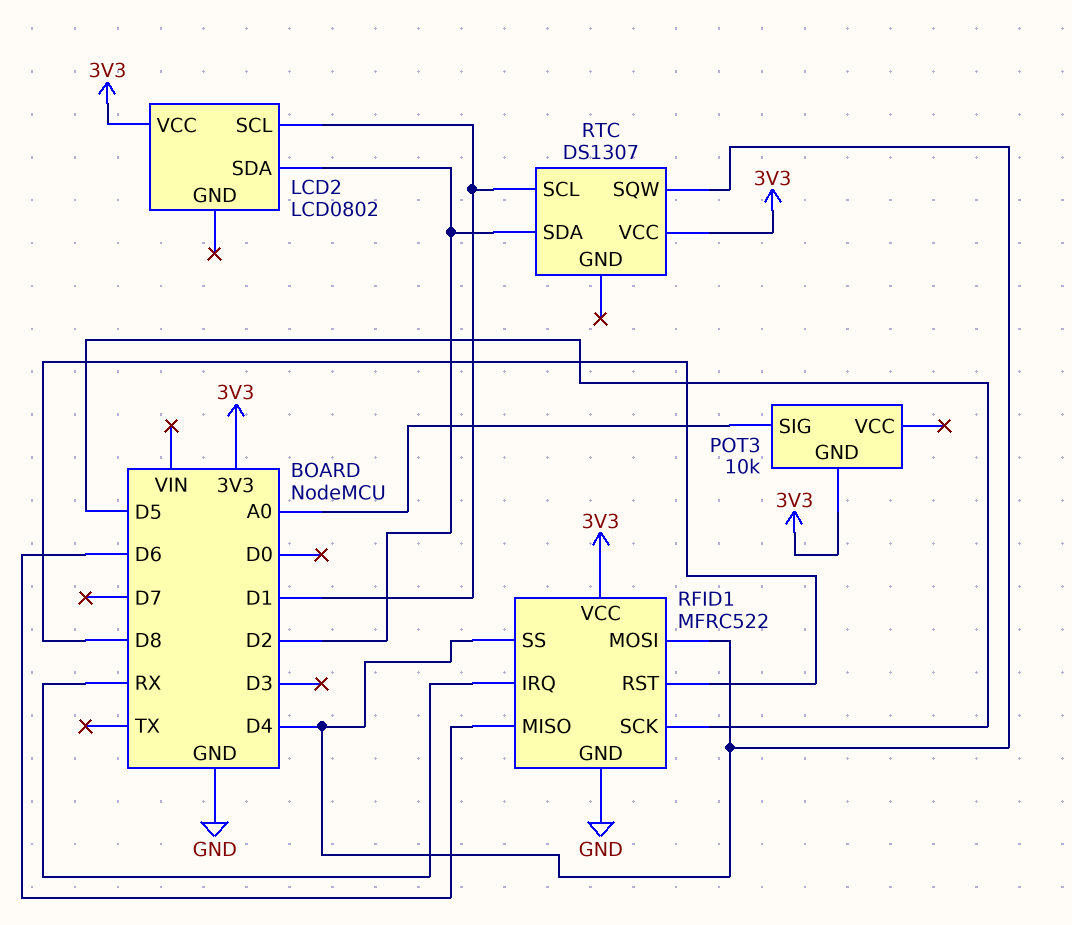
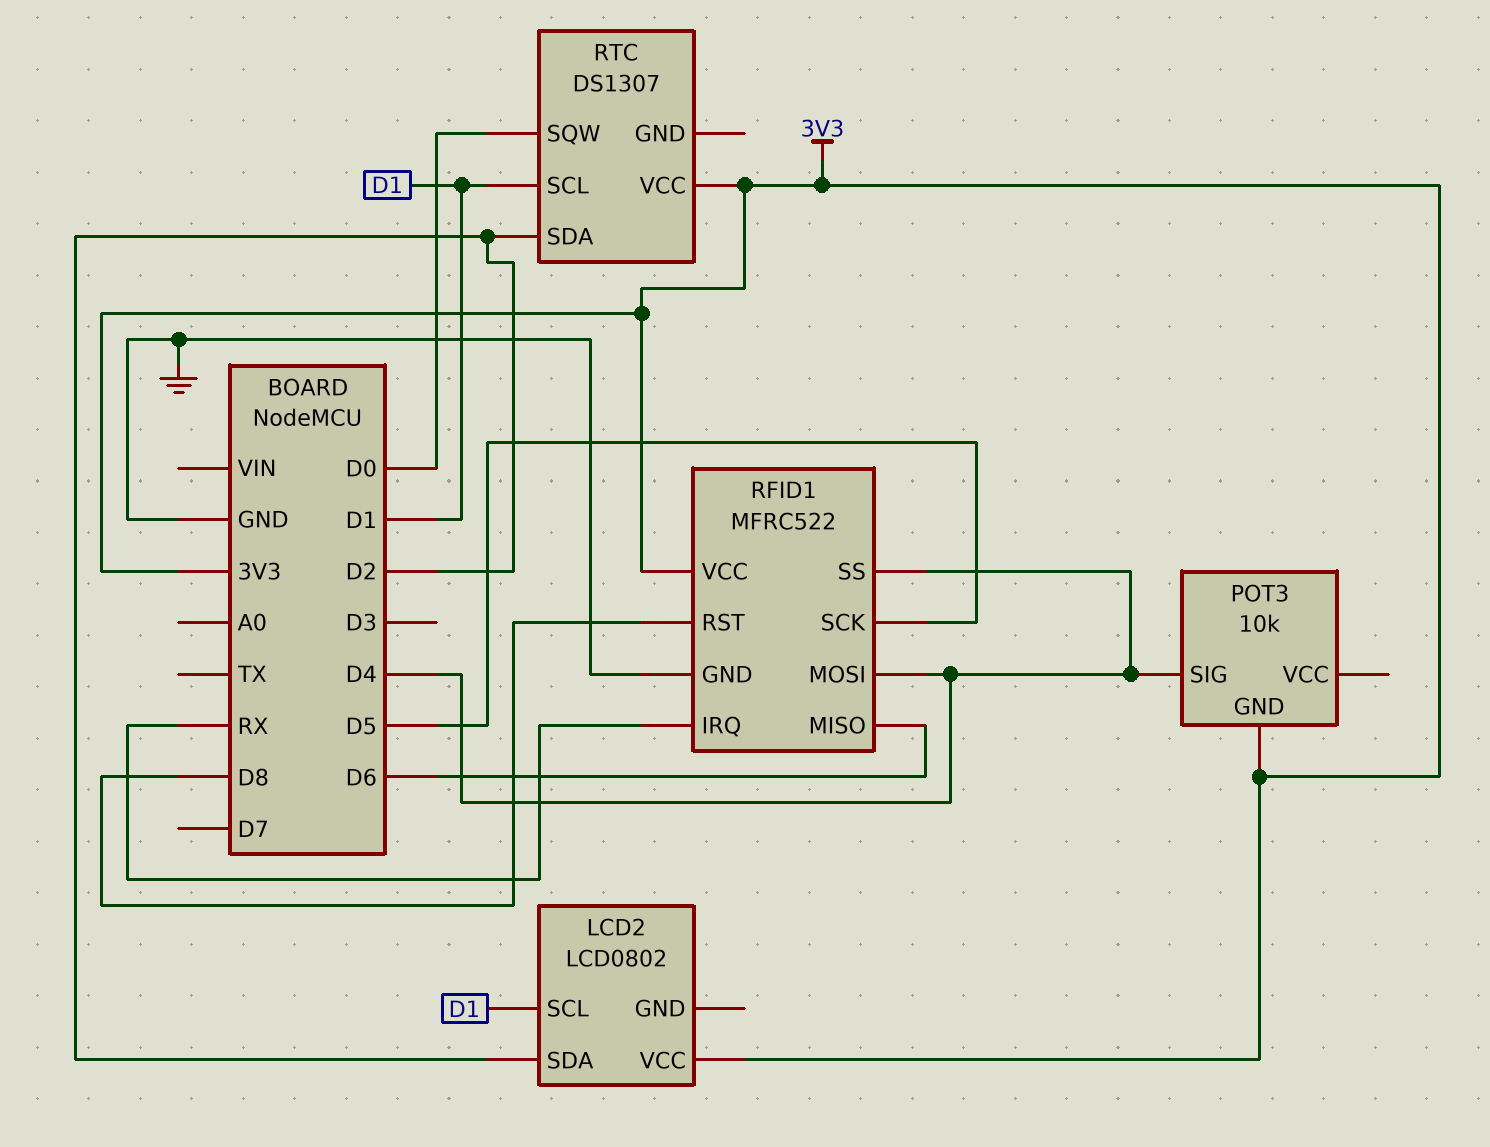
POT3 pin SIG: A0 -> D4
RTC pin SQW: D4 -> D0

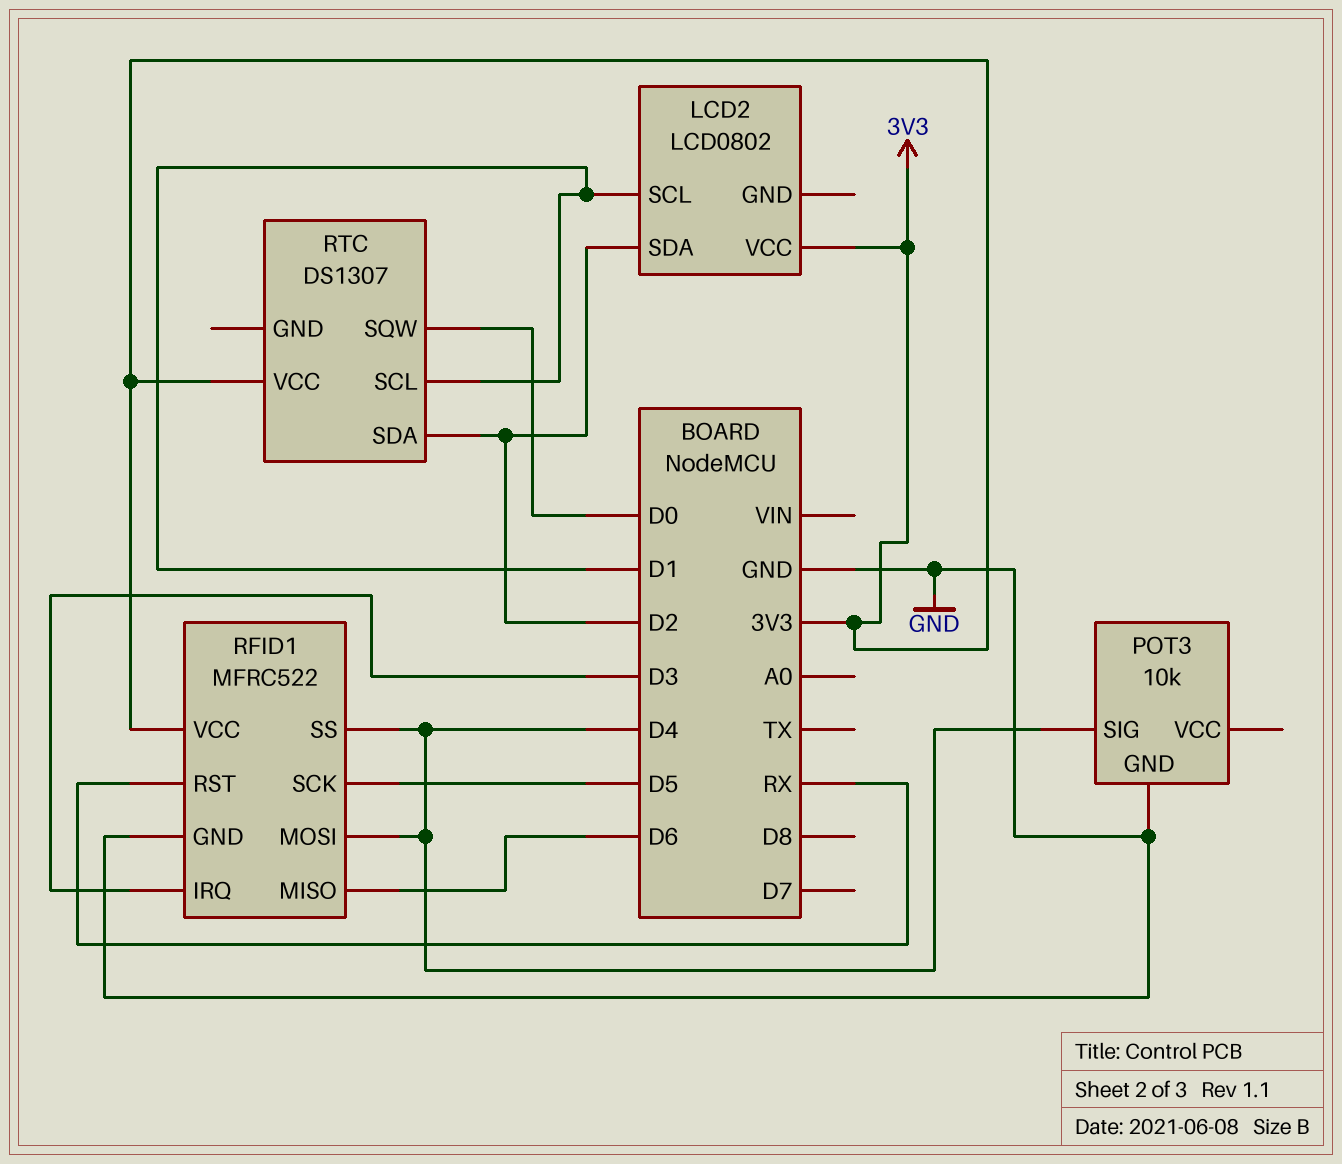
POT3 pin GND: 3V3 -> GND
RFID1 pin IRQ: RX -> D3
RFID1 pin RST: D8 -> RX

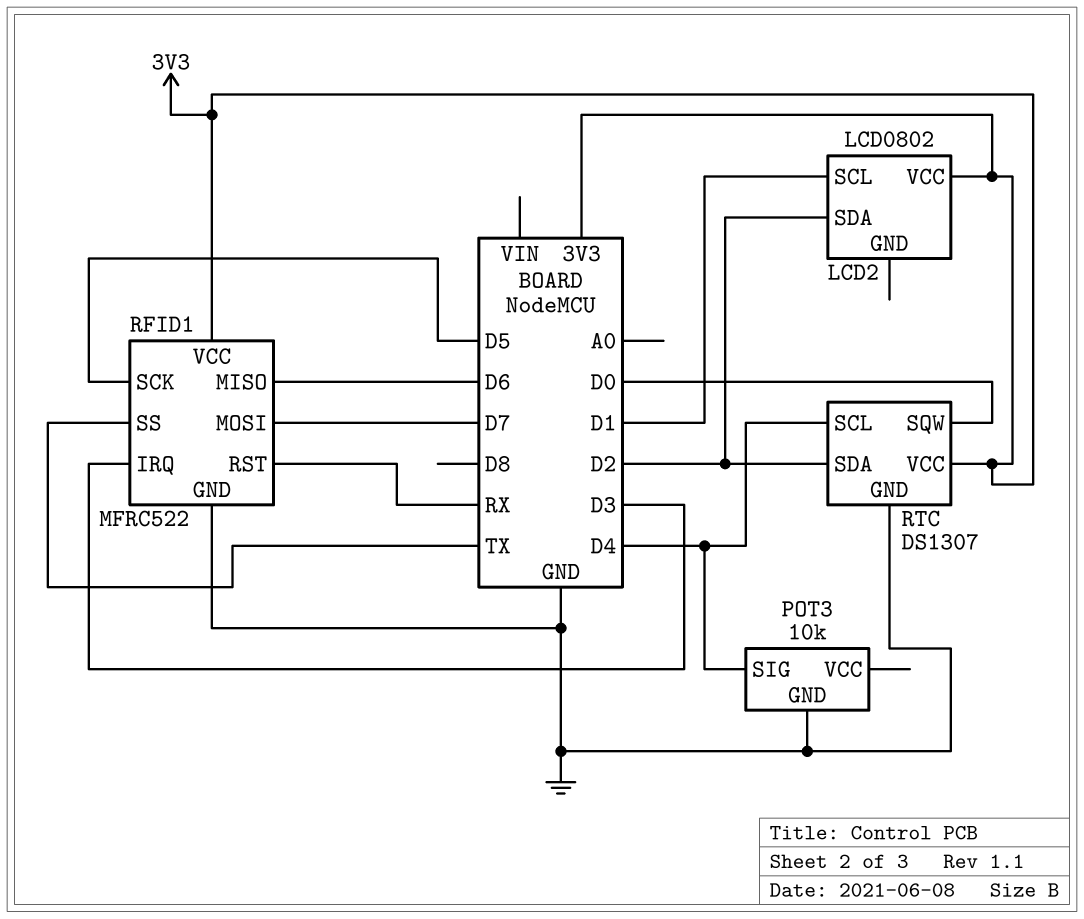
RFID1 pin MOSI: D4 -> D7
RFID1 pin SS: D4 -> TX
RTC pin GND: none -> GND
RTC pin SCL: D1 -> D4

